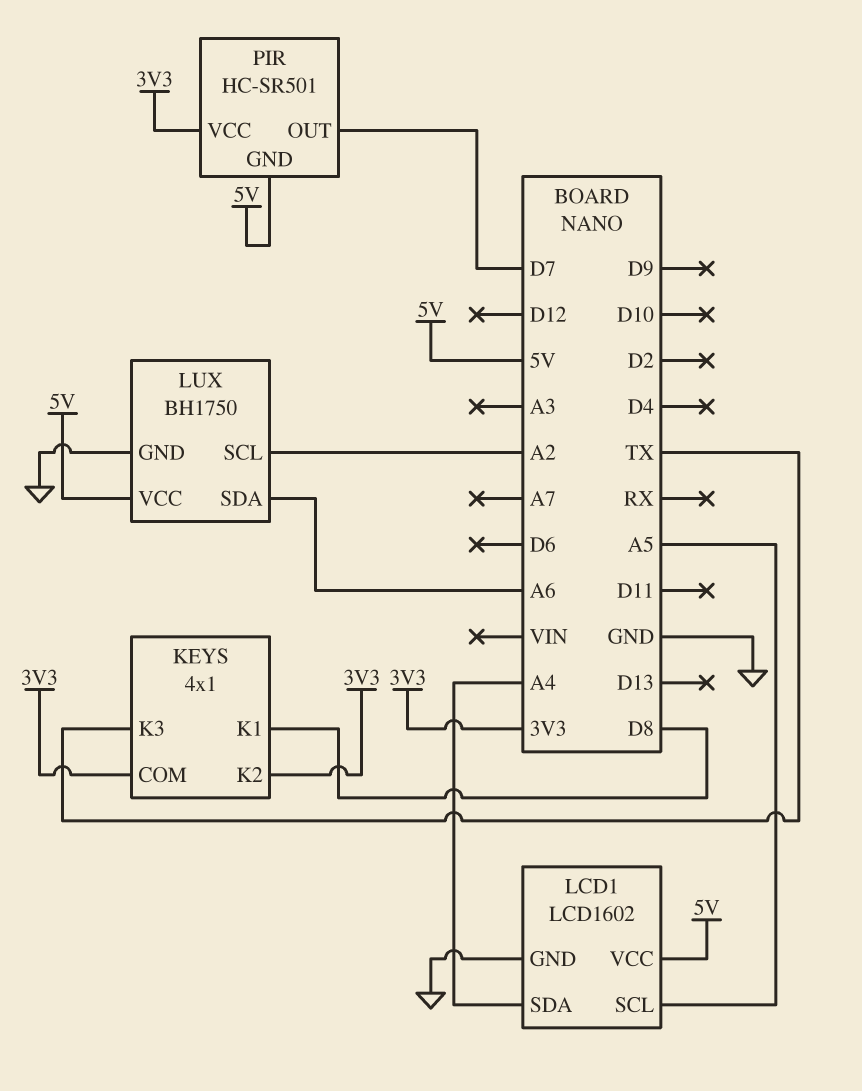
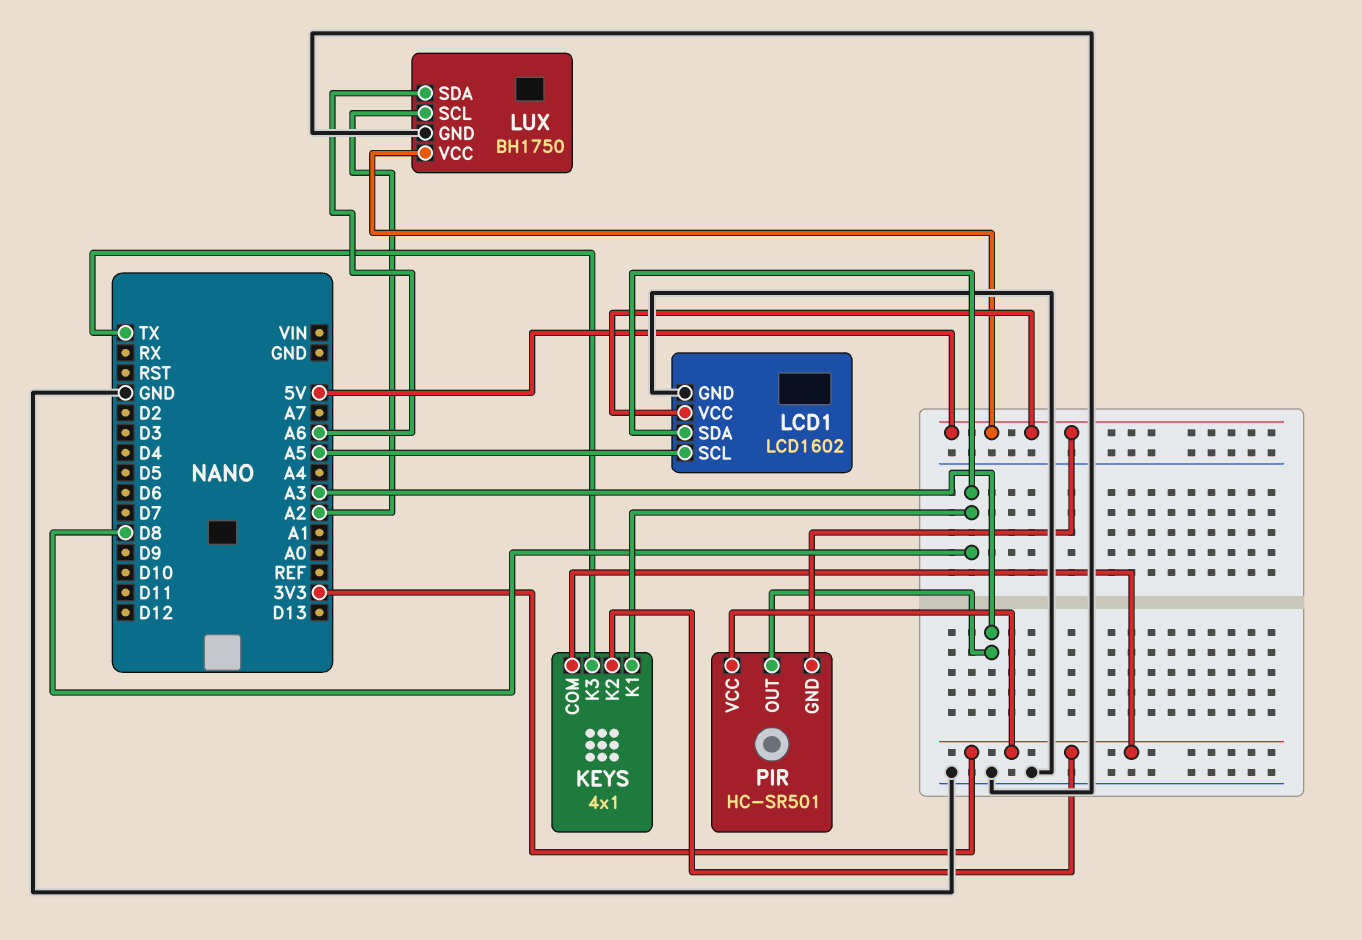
LCD1 pin SDA: A4 -> D8
PIR pin OUT: D7 -> A3

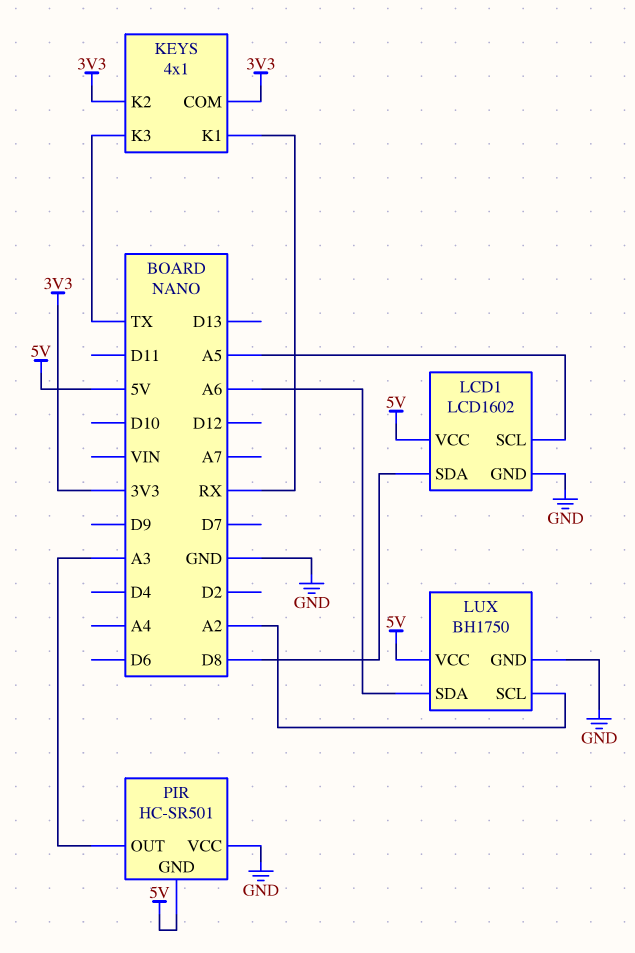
KEYS pin K1: D8 -> RX
PIR pin VCC: 3V3 -> GND

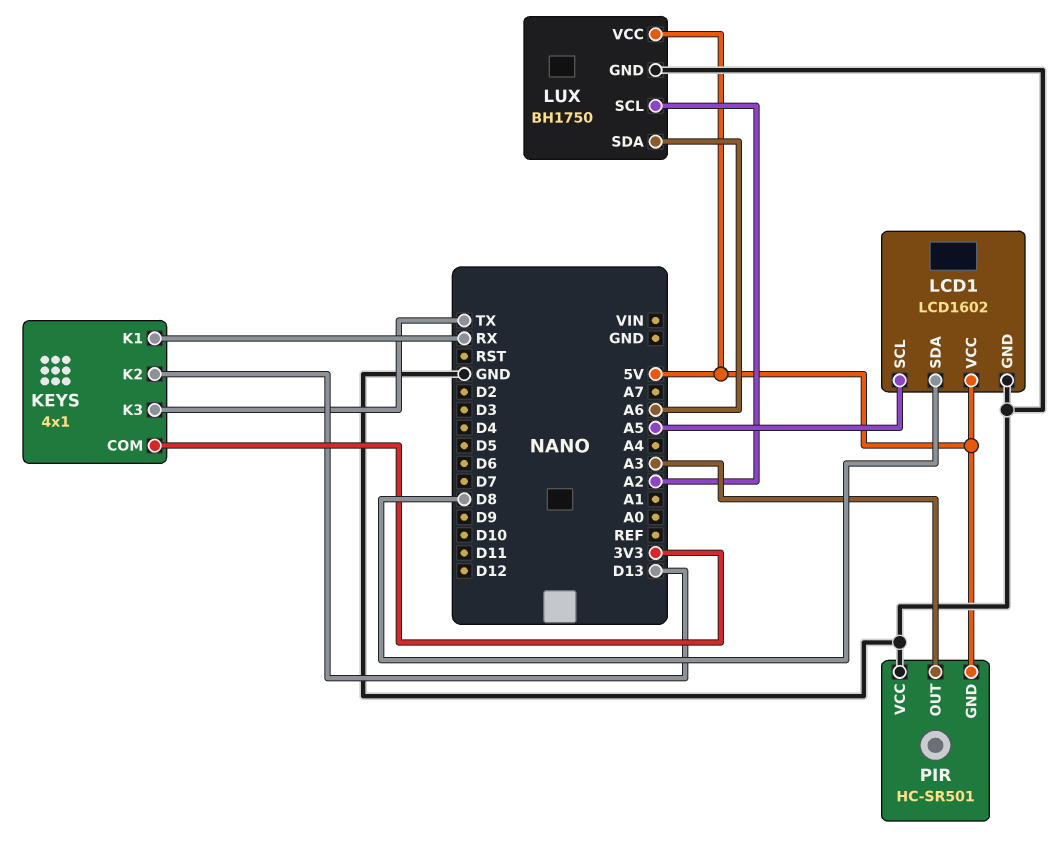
KEYS pin K2: 3V3 -> D13

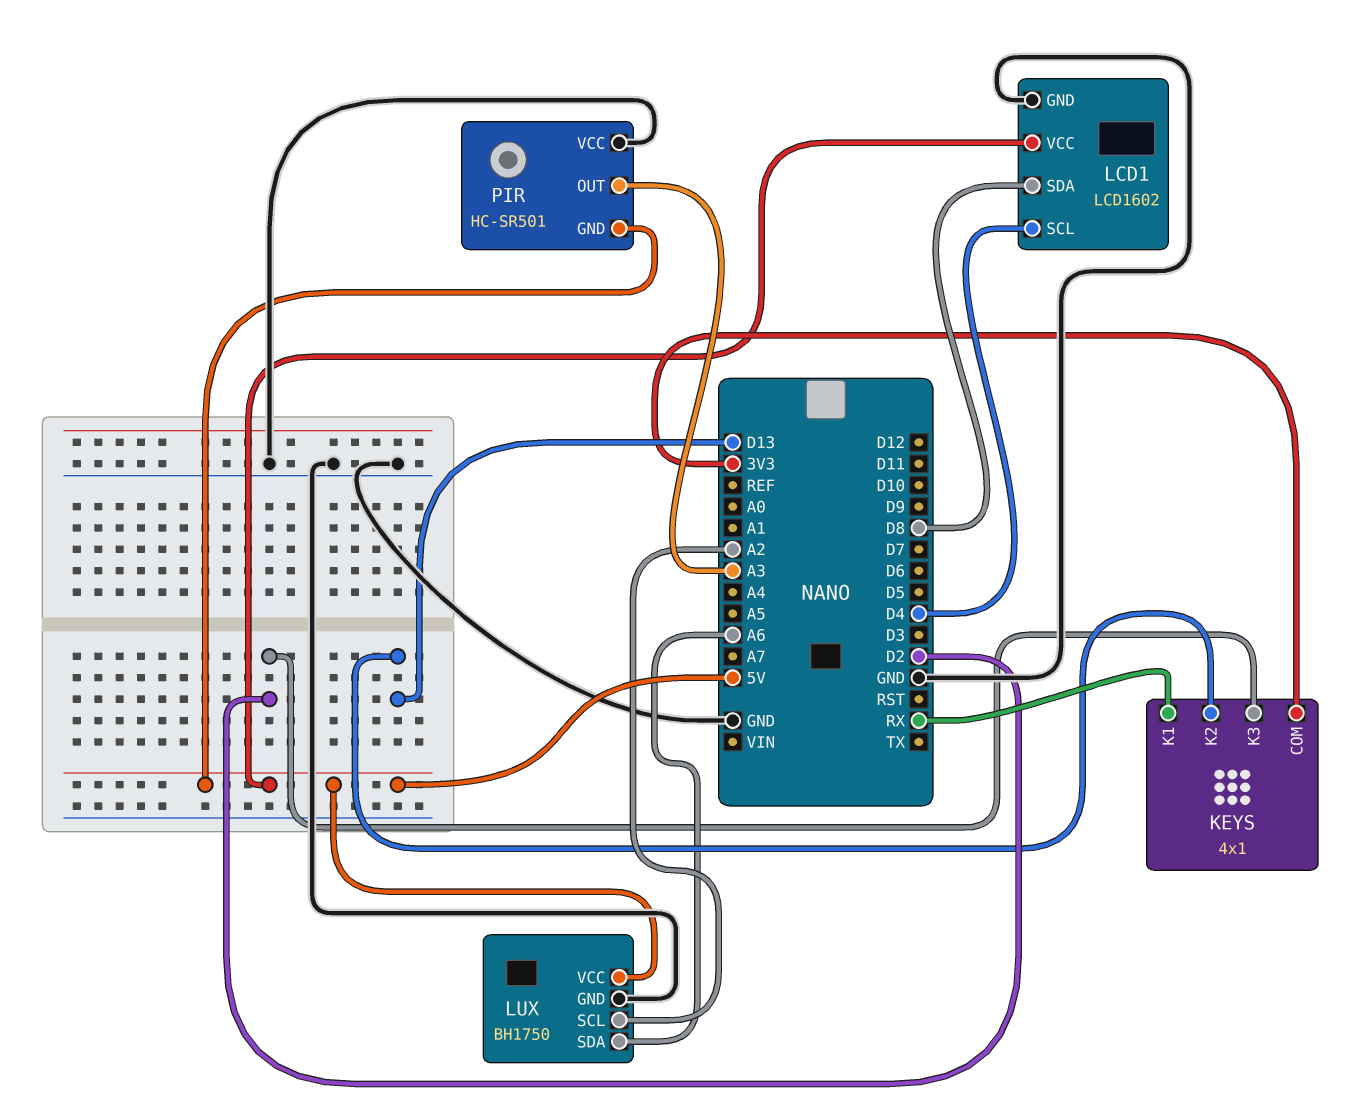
KEYS pin K3: TX -> D2
LCD1 pin SCL: A5 -> D4

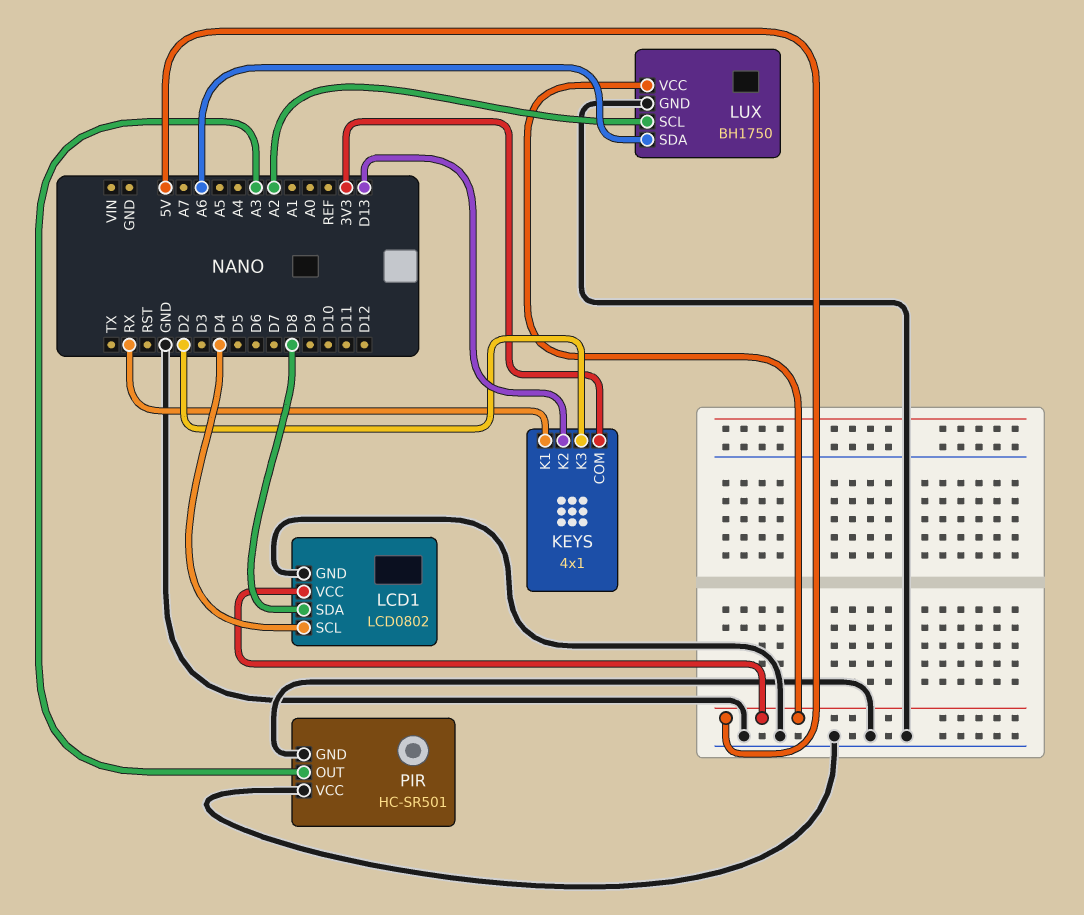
LCD1: LCD1602 -> LCD0802
PIR pin GND: 5V -> GND

